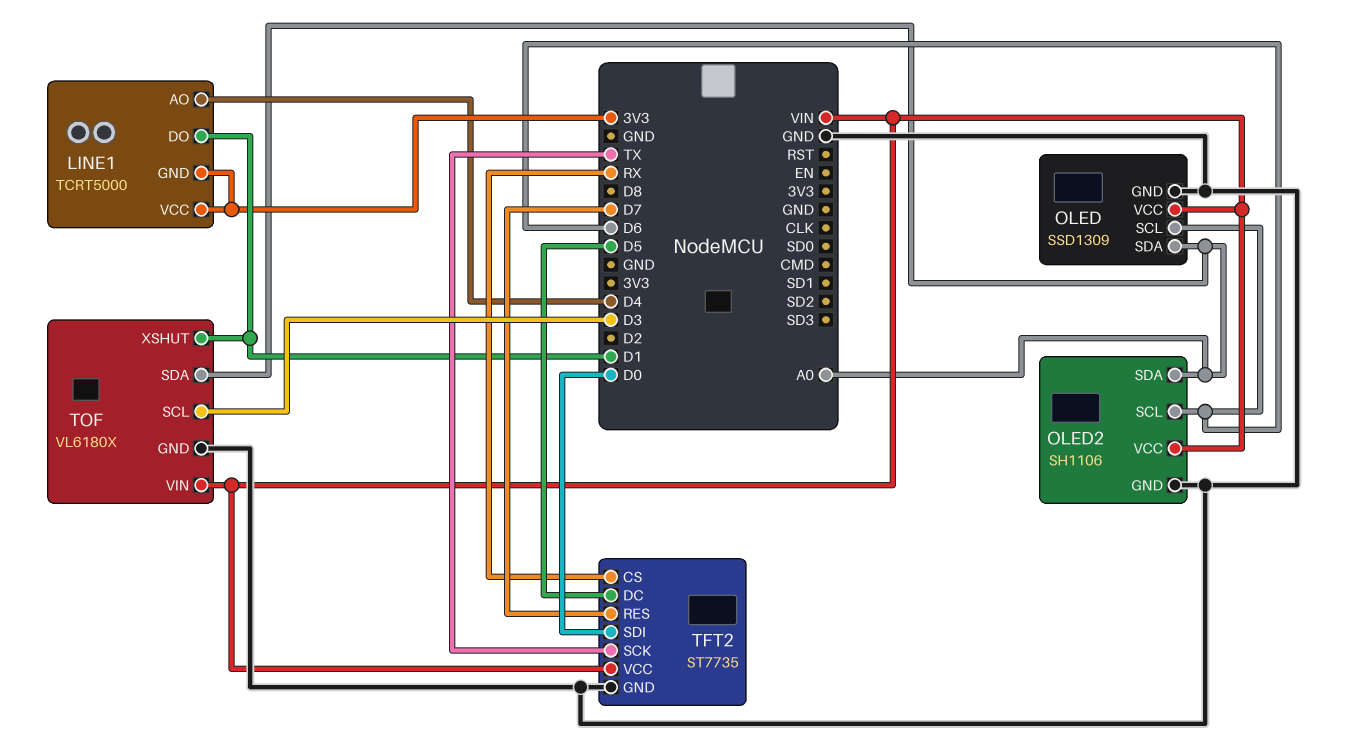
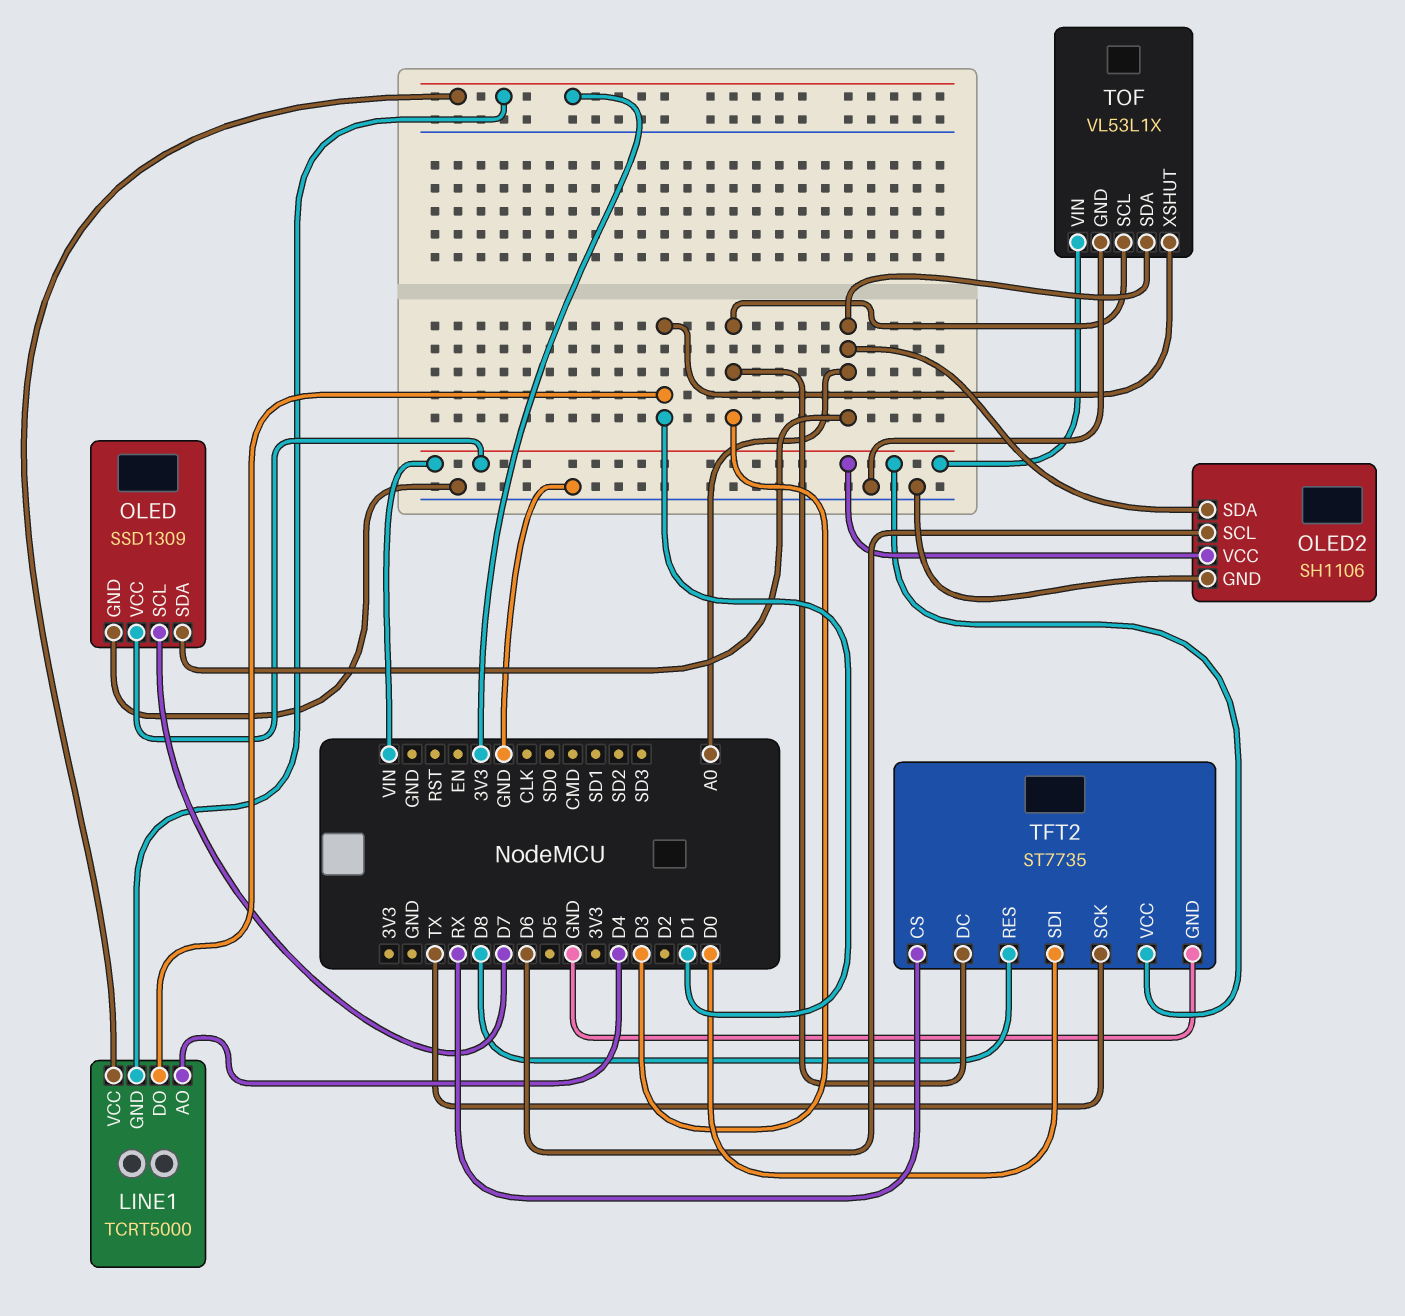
OLED pin SCL: D6 -> D7
TFT2 pin DC: D5 -> D3
TFT2 pin RES: D7 -> D8
TOF: VL6180X -> VL53L1X

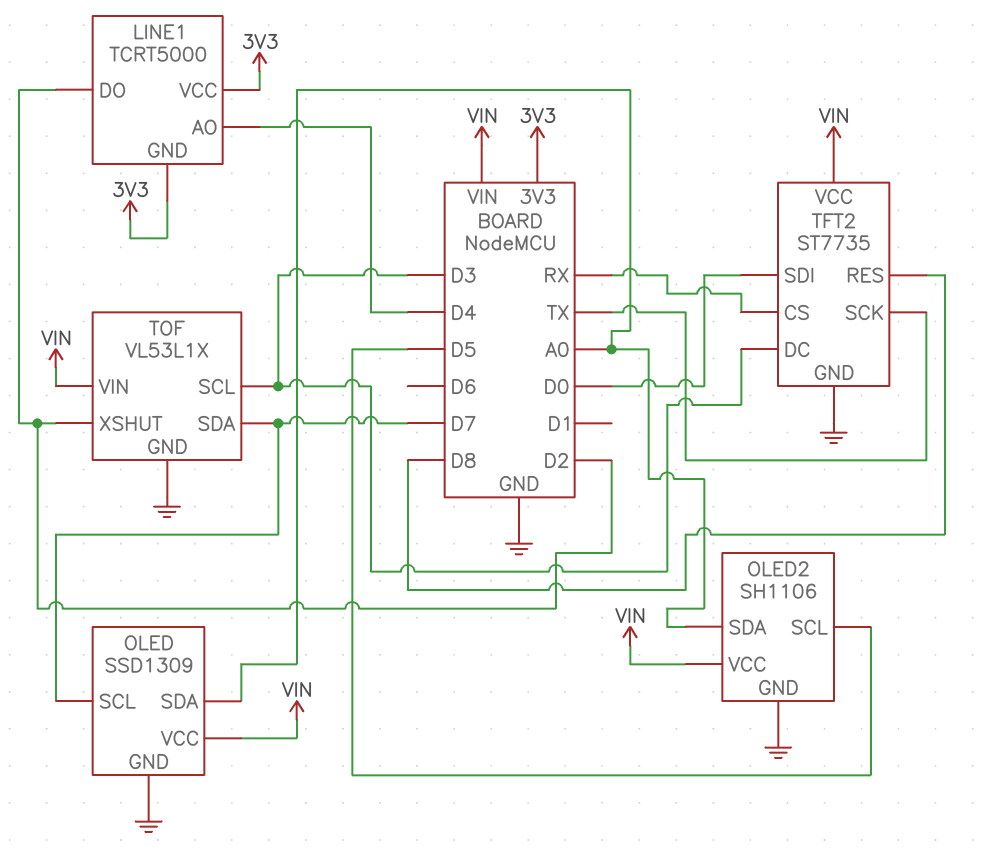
LINE1 pin DO: D1 -> D2
OLED2 pin SCL: D6 -> D5
TOF pin SDA: A0 -> D7
TOF pin XSHUT: D1 -> D2

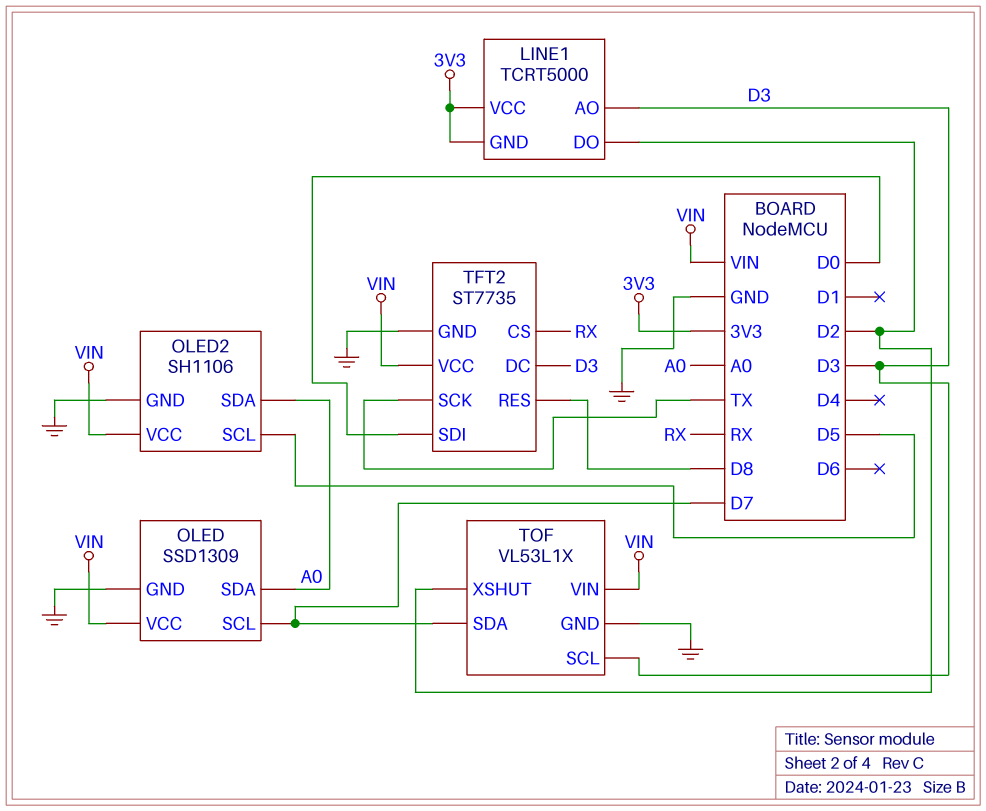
LINE1 pin AO: D4 -> D3

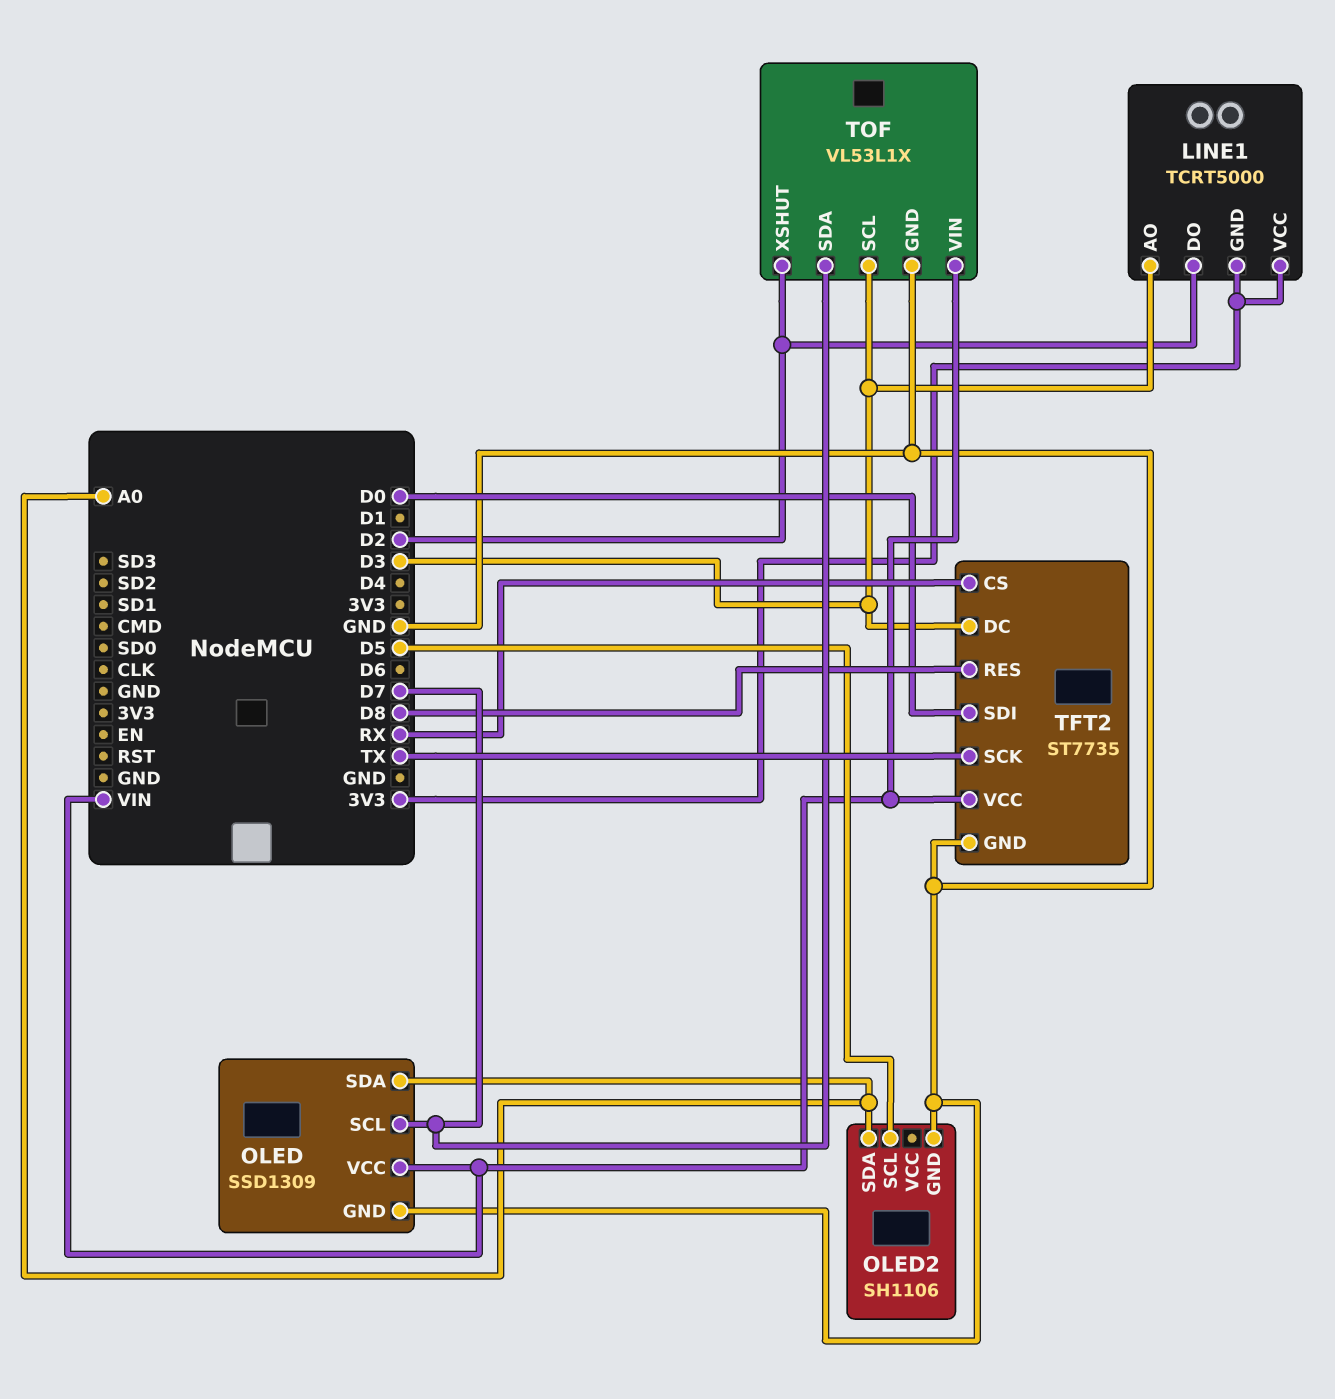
OLED2 pin VCC: VIN -> none

